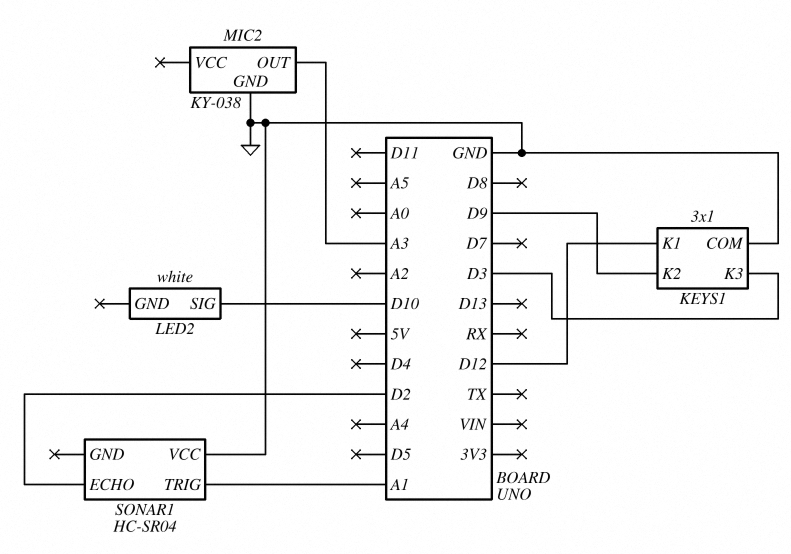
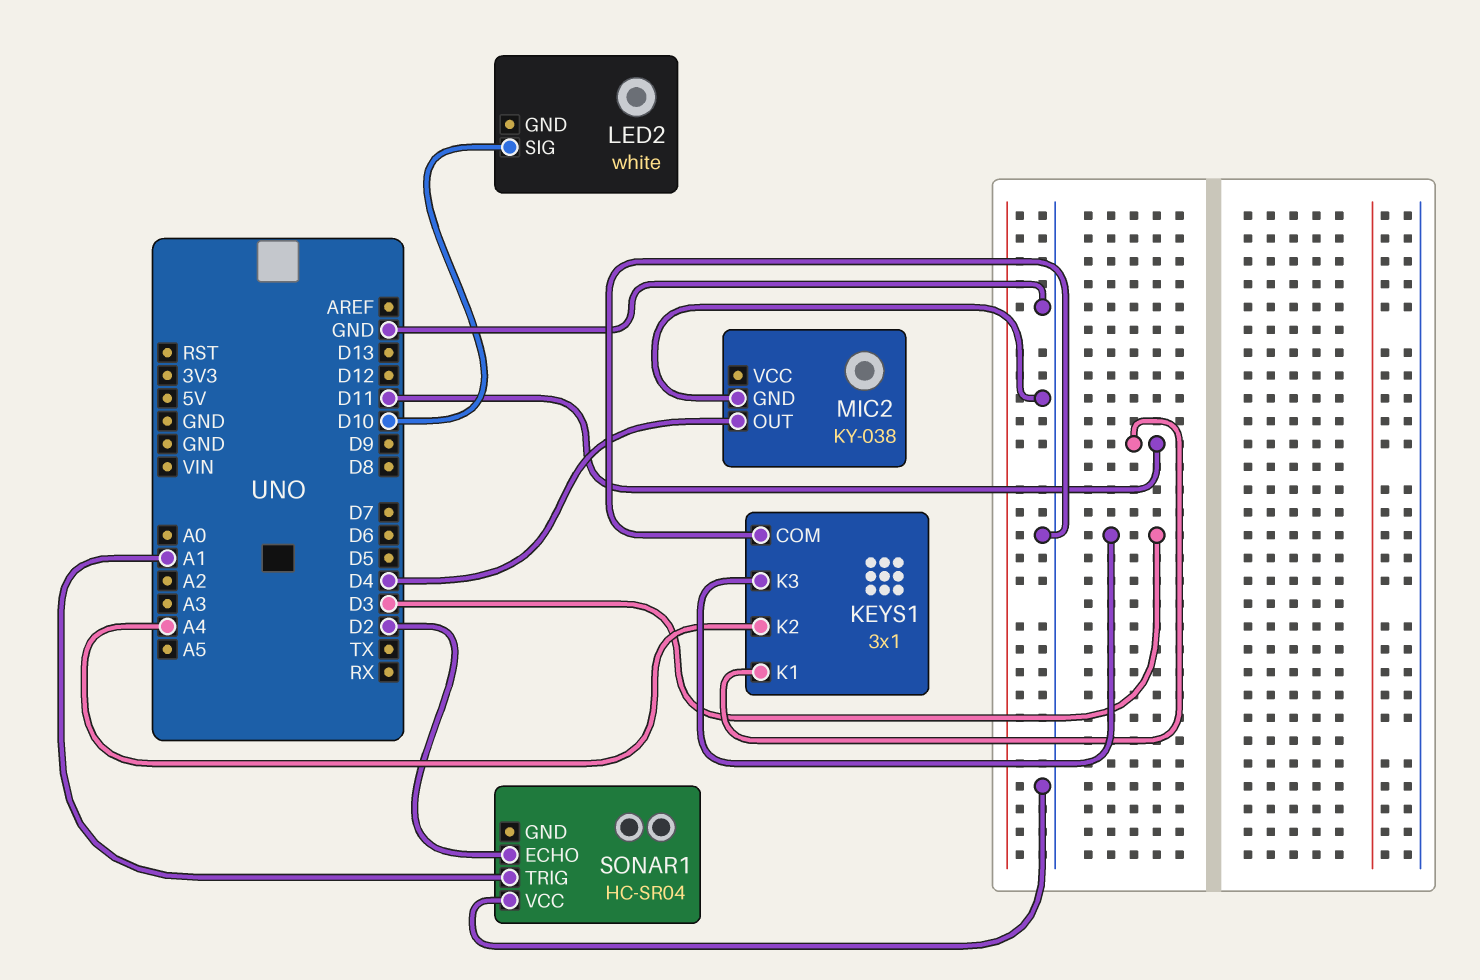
KEYS1 pin K1: D12 -> D11
KEYS1 pin K2: D9 -> A4
MIC2 pin OUT: A3 -> D4

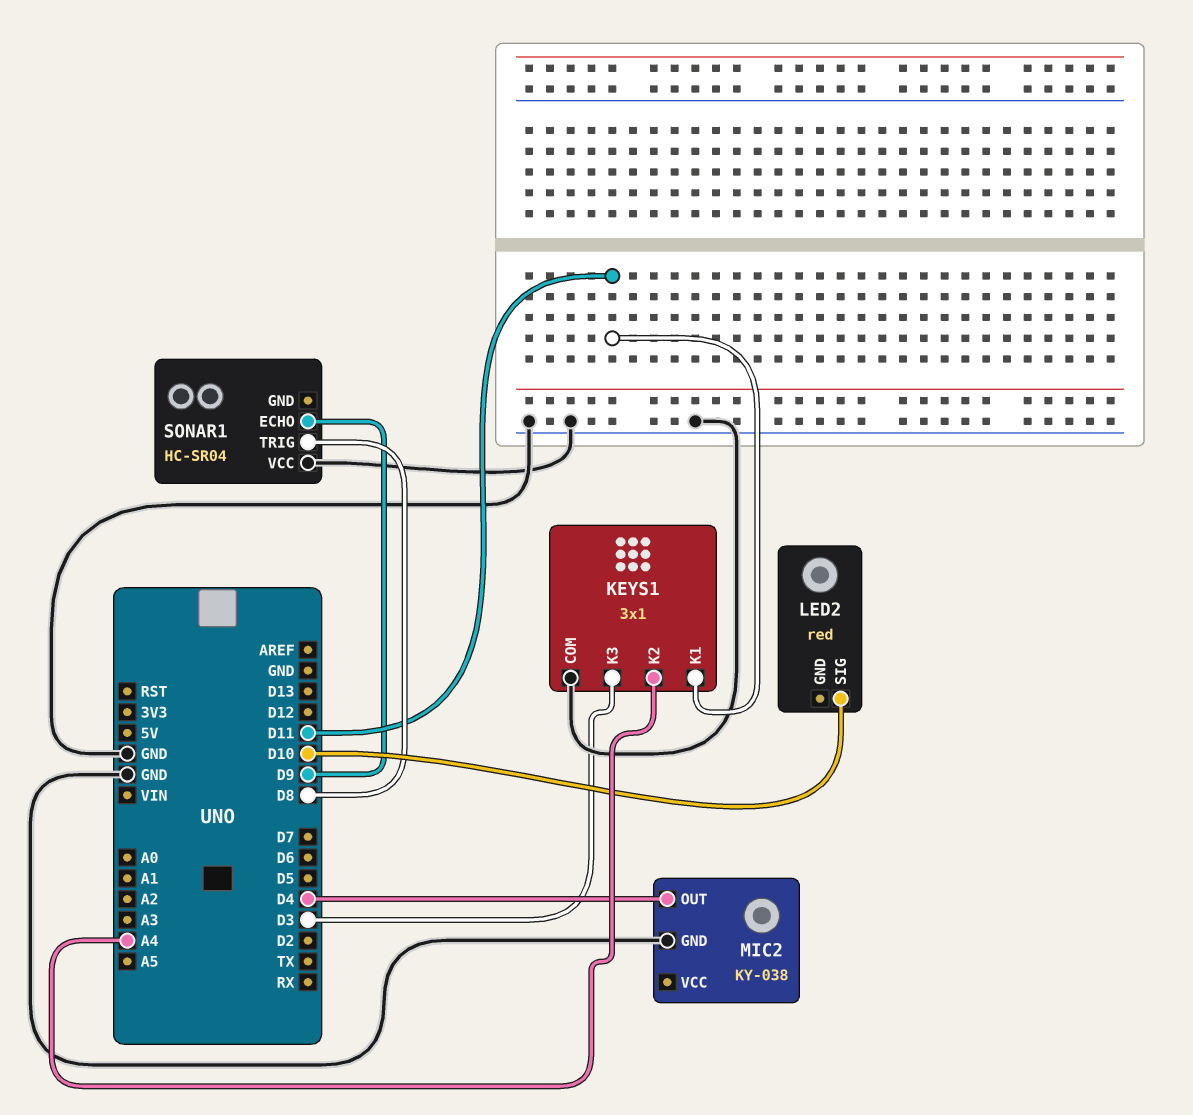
LED2: white -> red
SONAR1 pin ECHO: D2 -> D9
SONAR1 pin TRIG: A1 -> D8

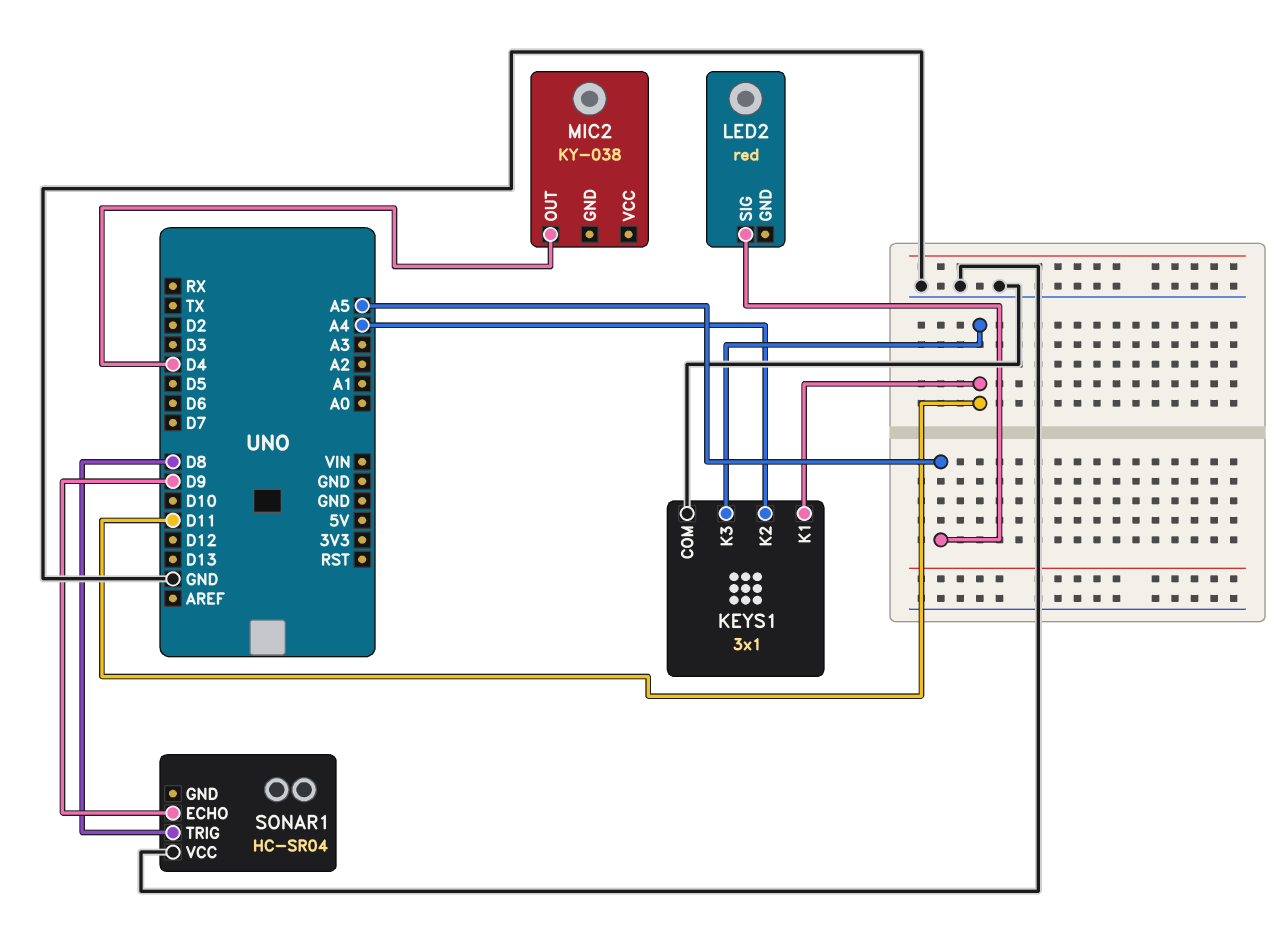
KEYS1 pin K3: D3 -> D11
LED2 pin SIG: D10 -> A5
MIC2 pin GND: GND -> none

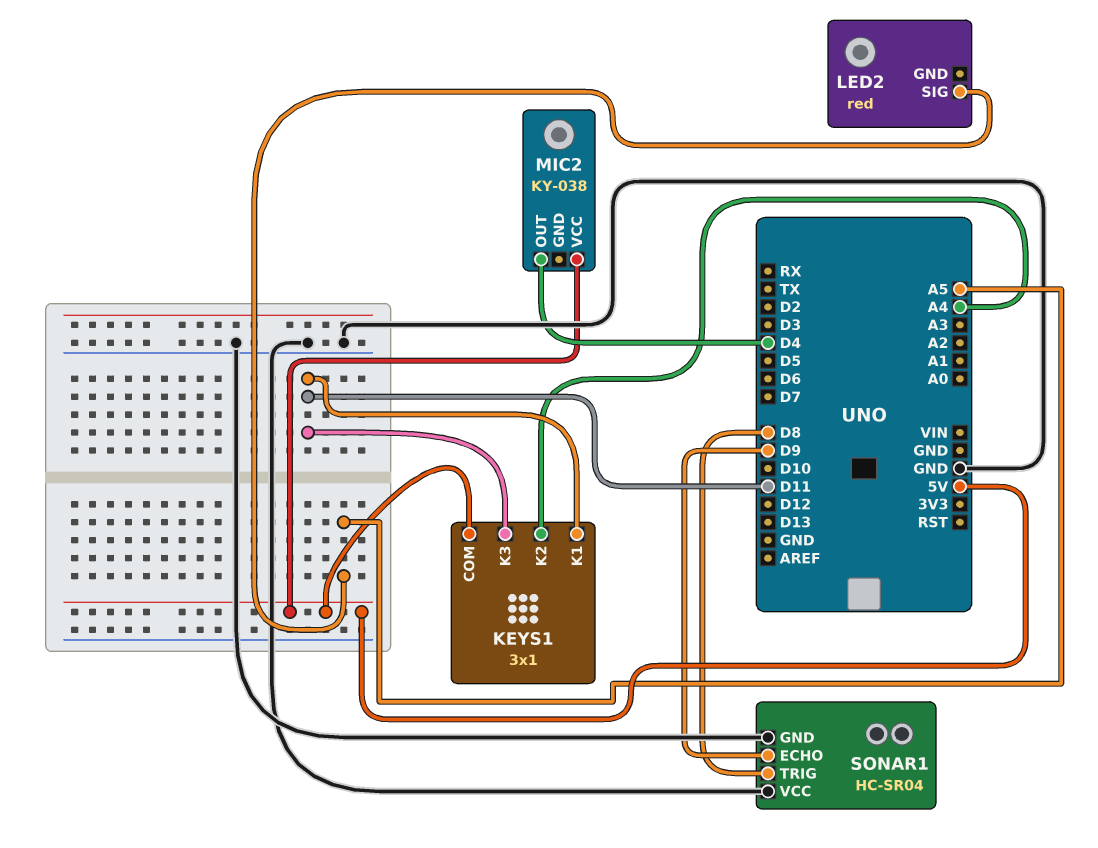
KEYS1 pin COM: GND -> 5V
MIC2 pin VCC: none -> 5V
SONAR1 pin GND: none -> GND

